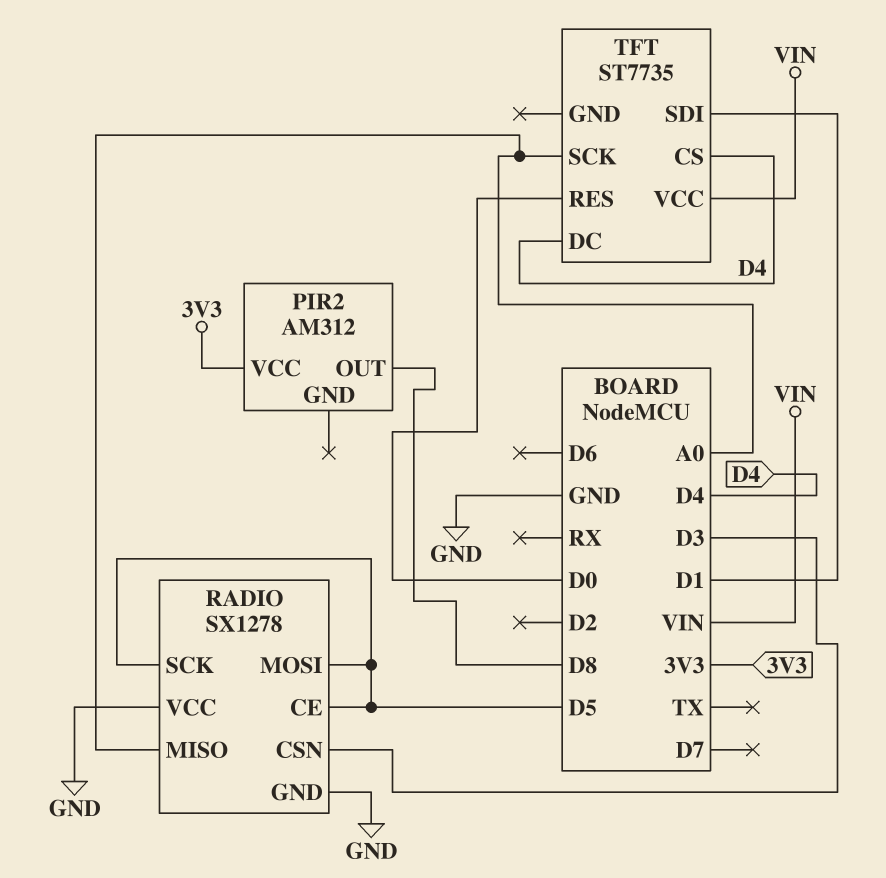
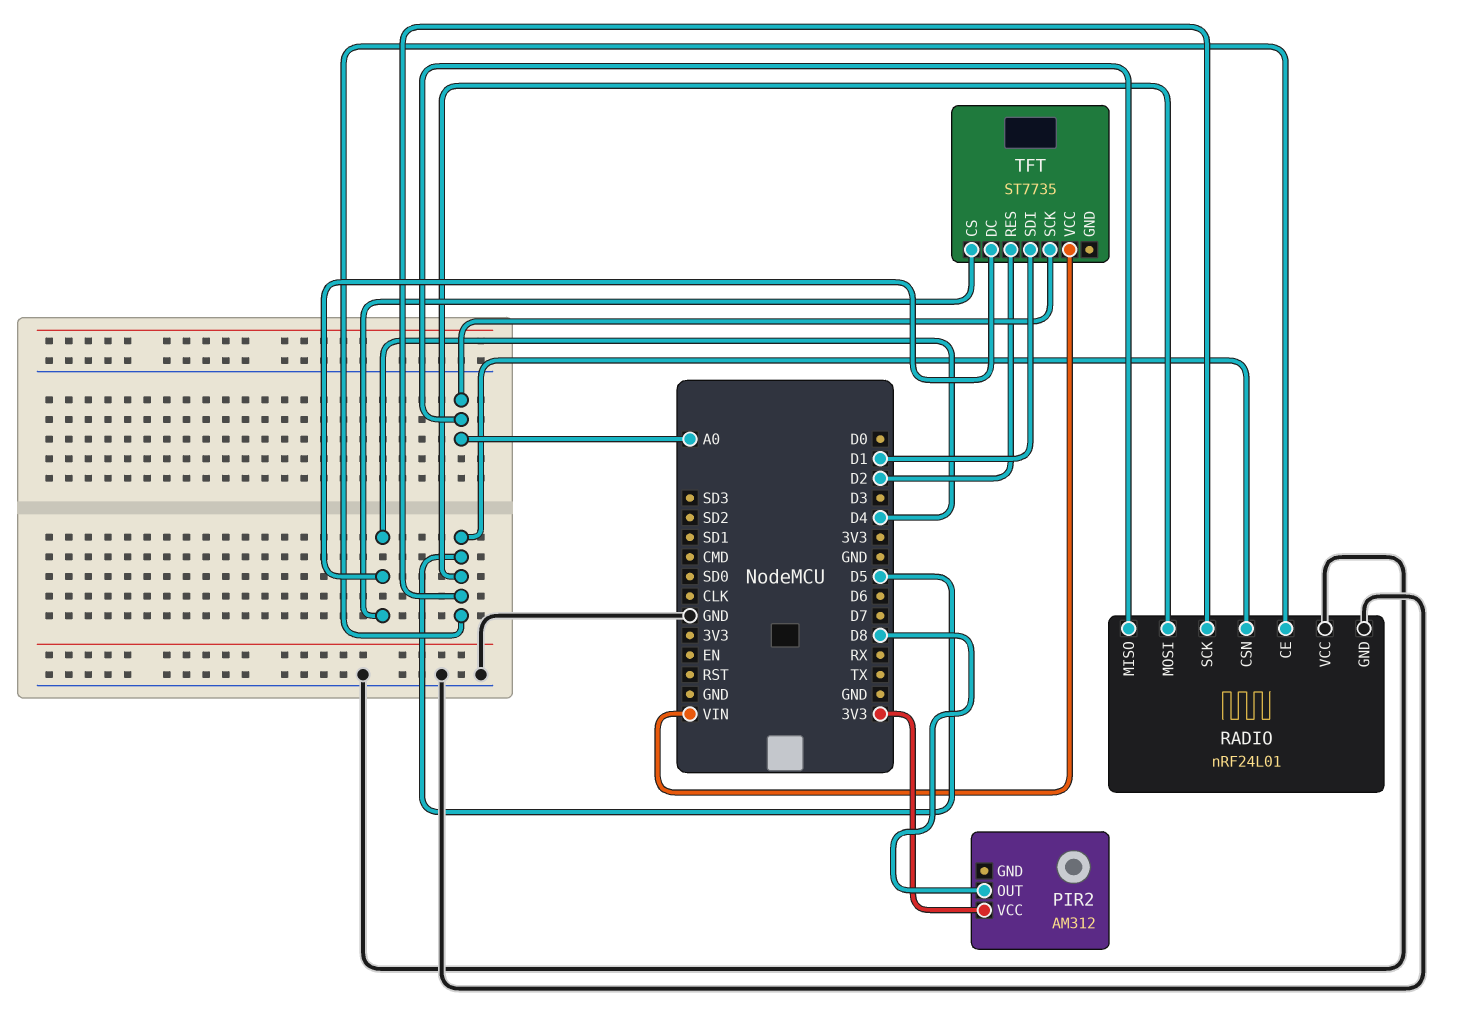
RADIO: SX1278 -> nRF24L01
RADIO pin CSN: D3 -> D5
TFT pin RES: D0 -> D2

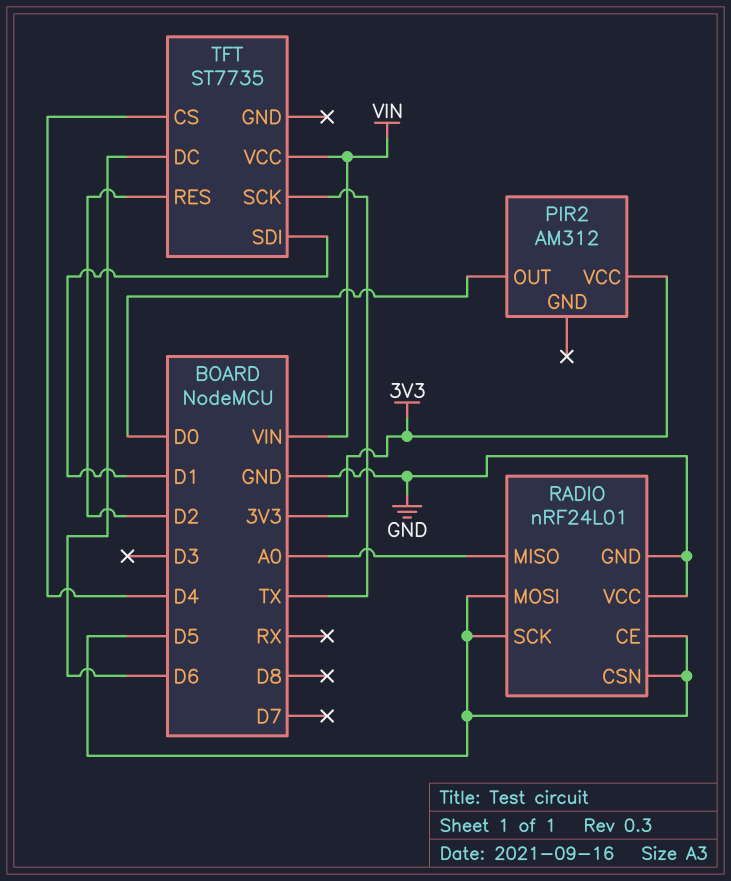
PIR2 pin OUT: D8 -> D0
TFT pin DC: D4 -> D6
TFT pin SCK: A0 -> TX

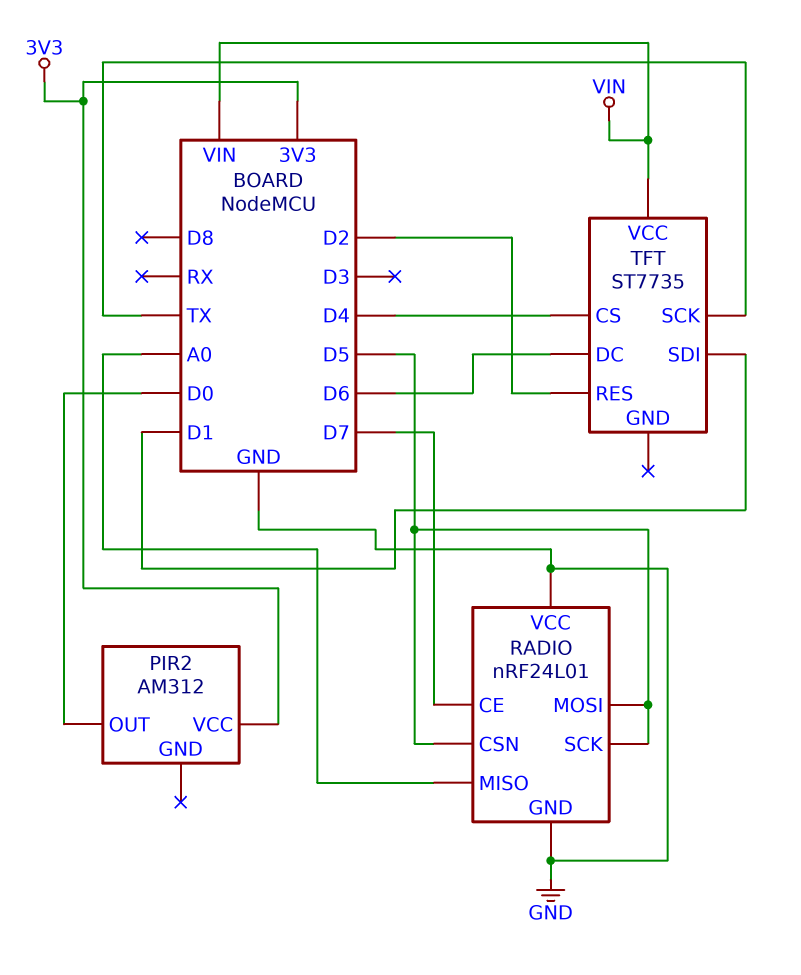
RADIO pin CE: D5 -> D7

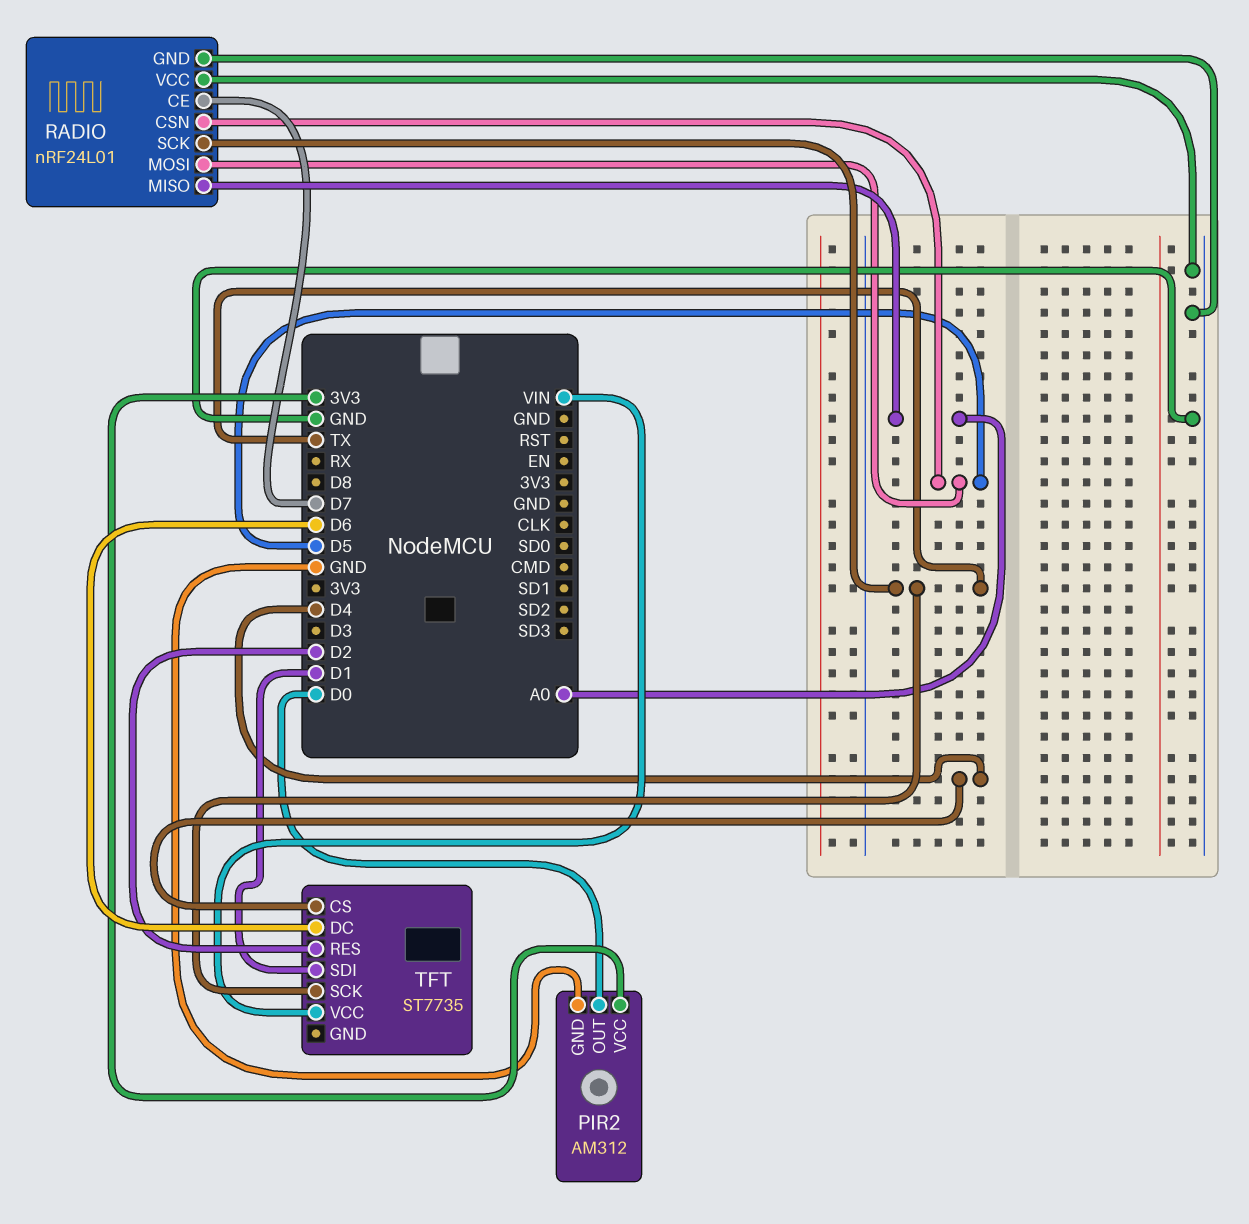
PIR2 pin GND: none -> GND
RADIO pin SCK: D5 -> TX

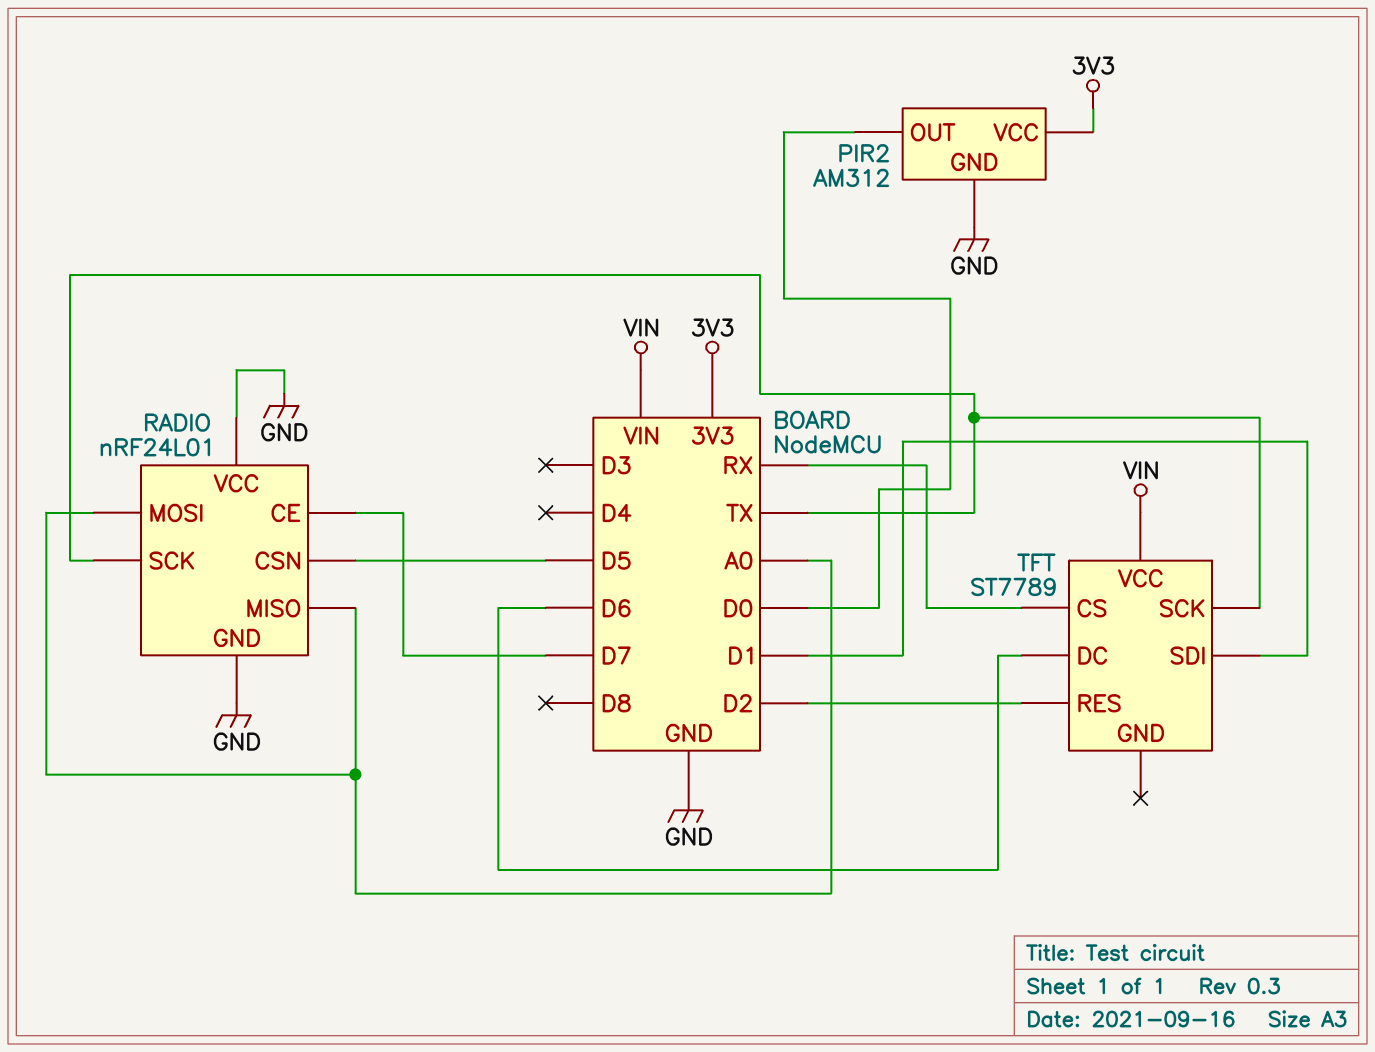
RADIO pin MOSI: D5 -> A0
TFT: ST7735 -> ST7789
TFT pin CS: D4 -> RX

